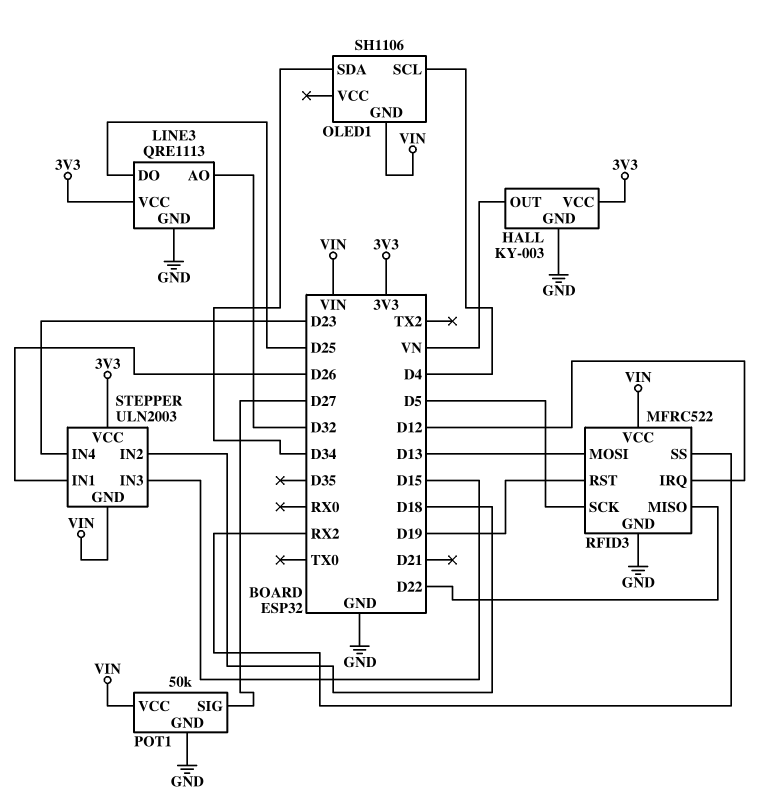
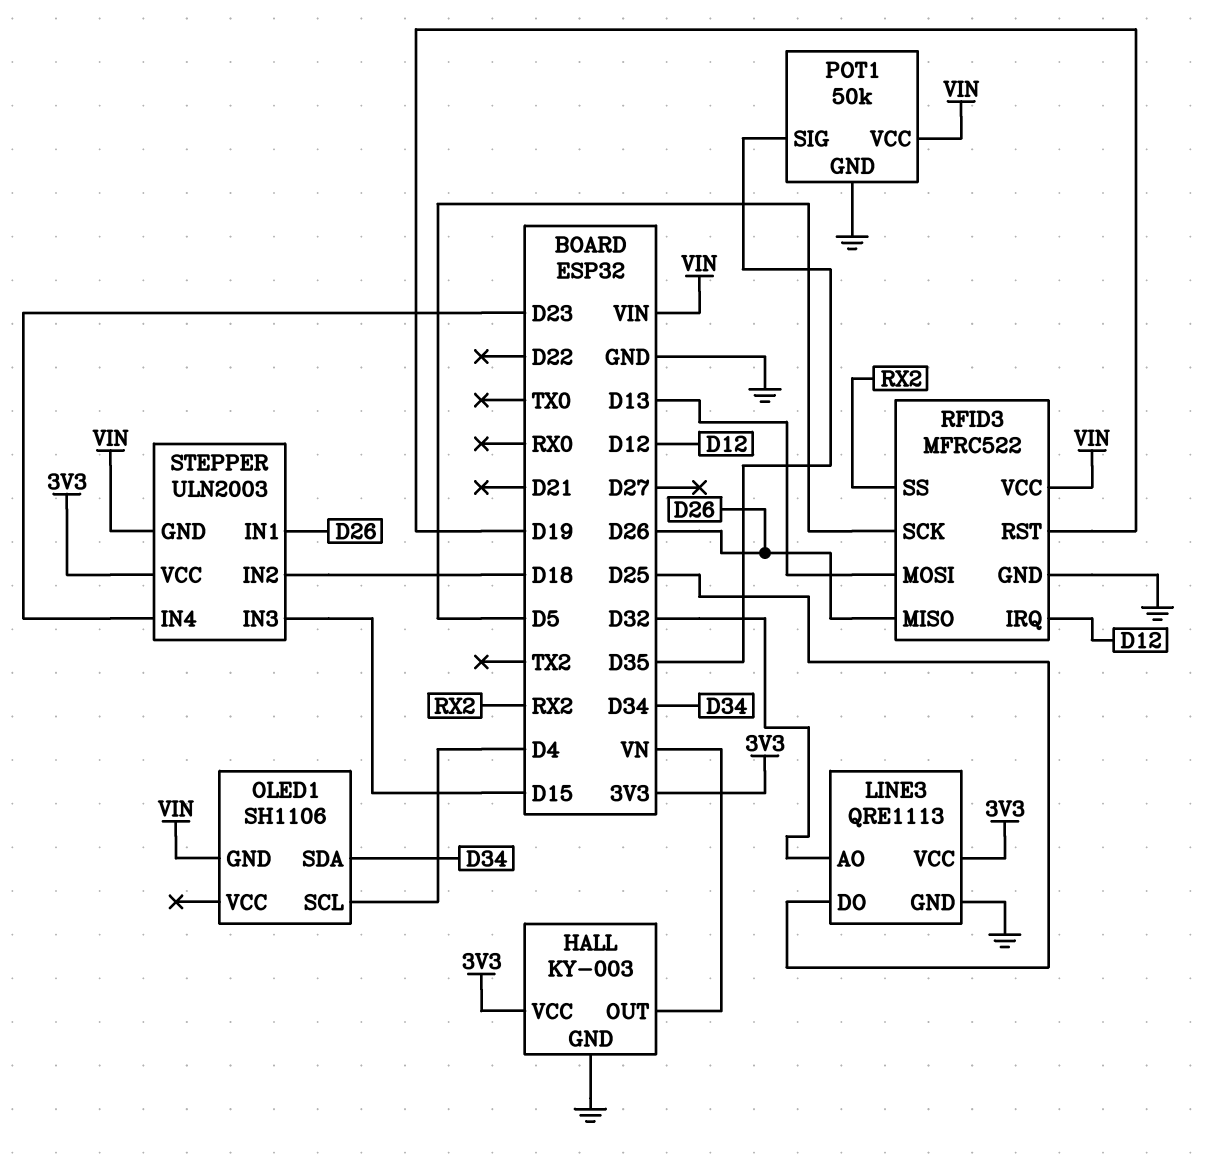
POT1 pin SIG: D27 -> D35
RFID3 pin MISO: D22 -> D26

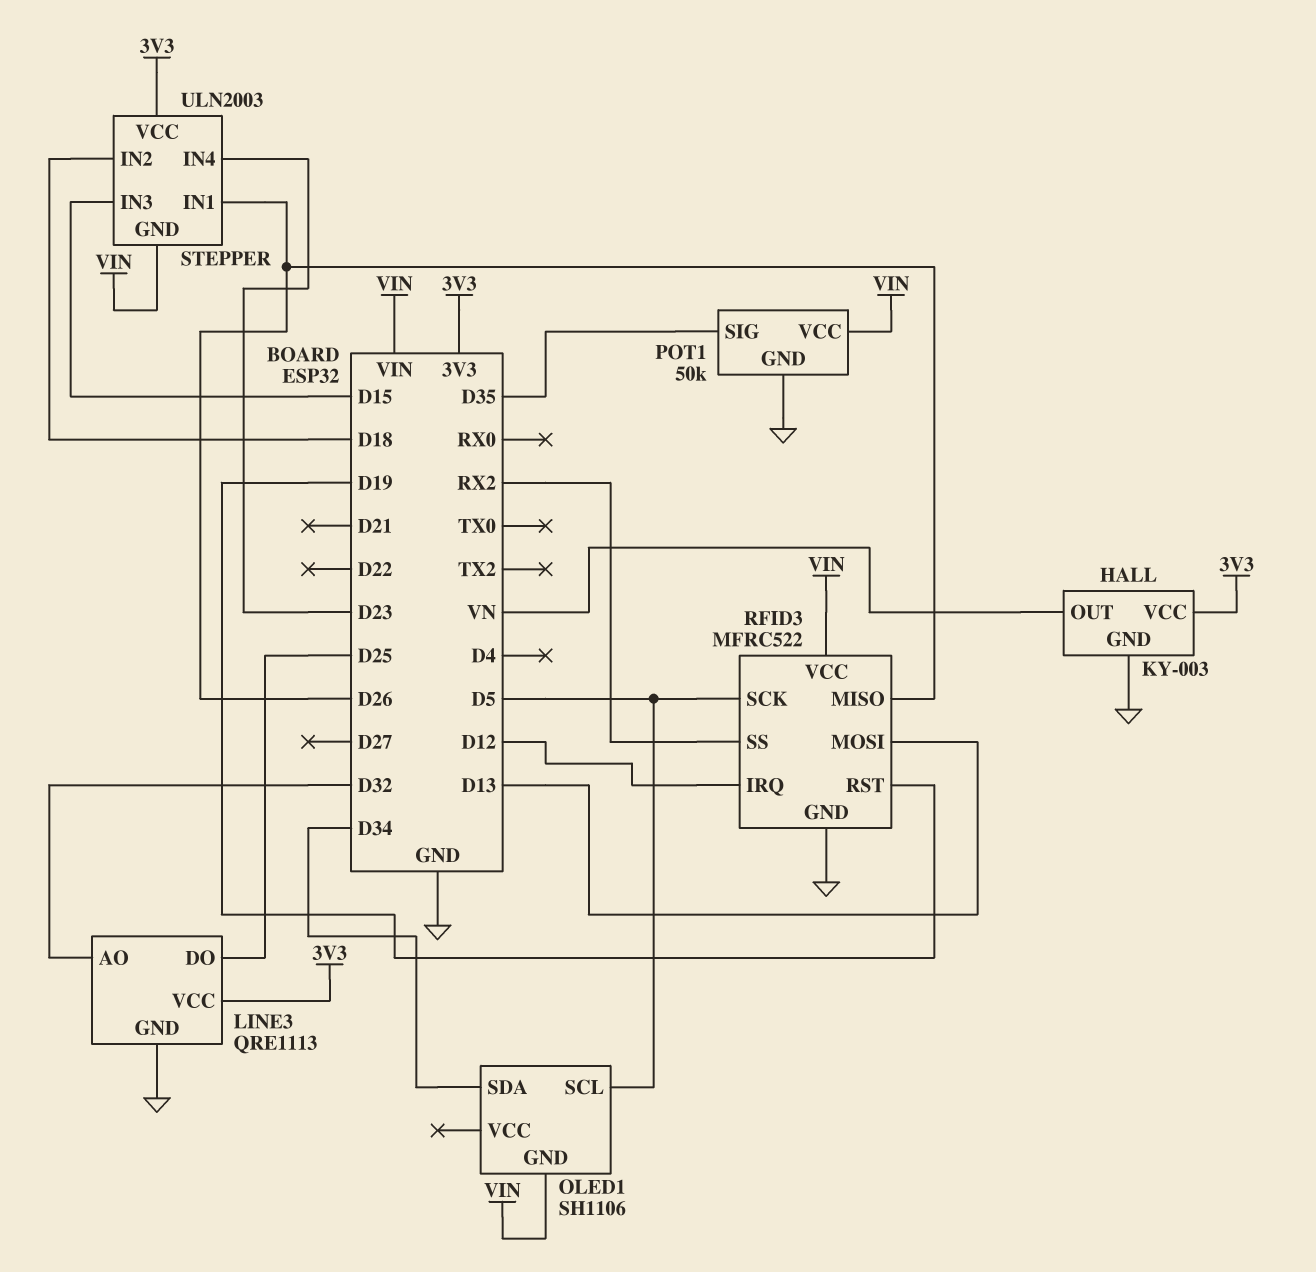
OLED1 pin SCL: D4 -> D5

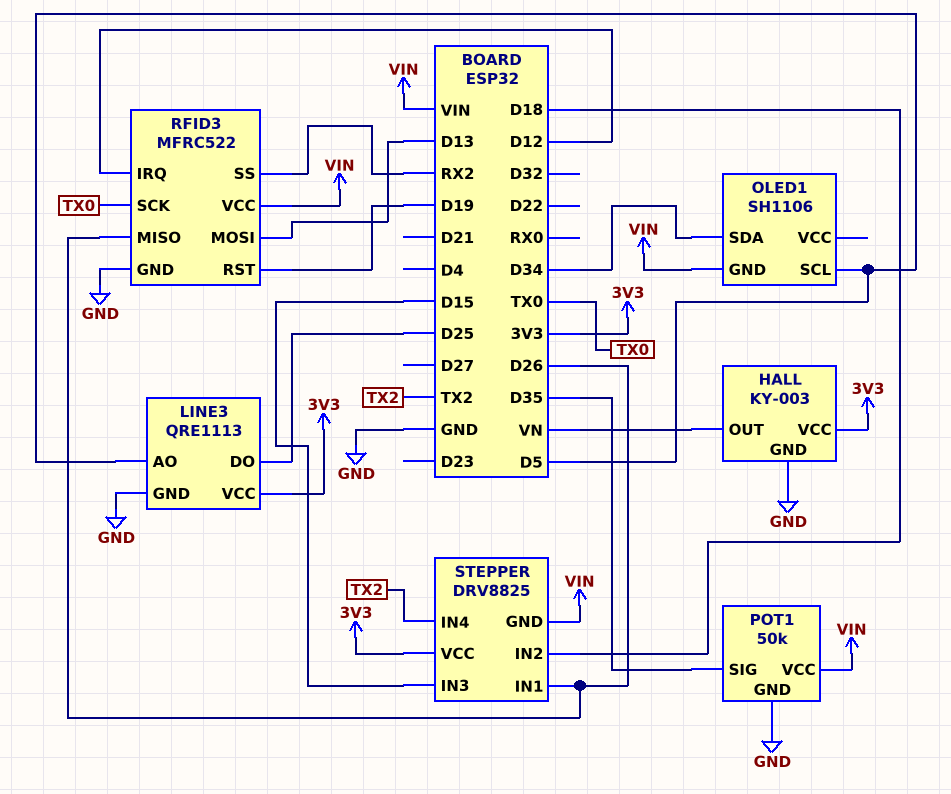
LINE3 pin AO: D32 -> D5
RFID3 pin SCK: D5 -> TX0
STEPPER: ULN2003 -> DRV8825
STEPPER pin IN4: D23 -> TX2

